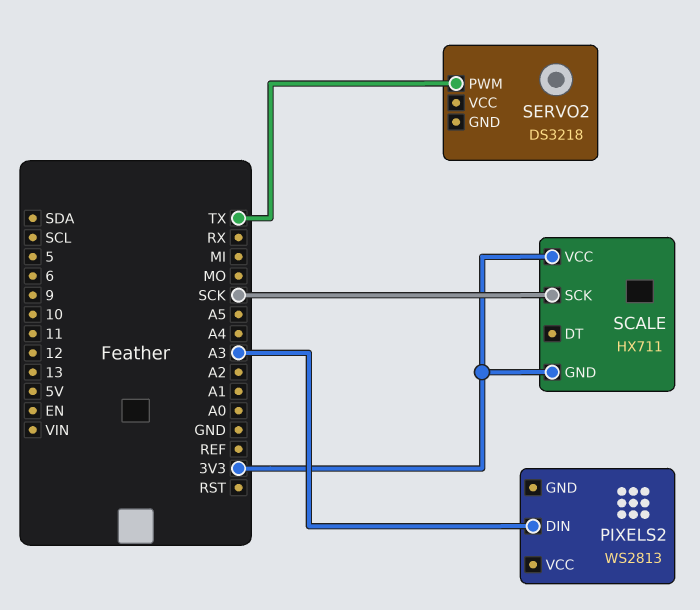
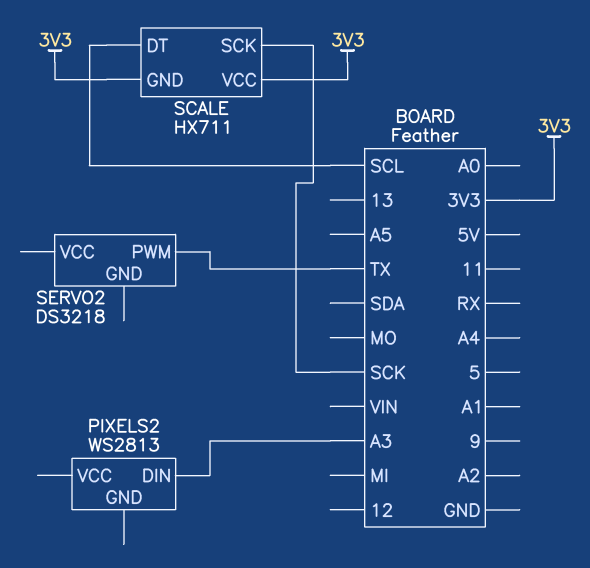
SCALE pin DT: none -> SCL

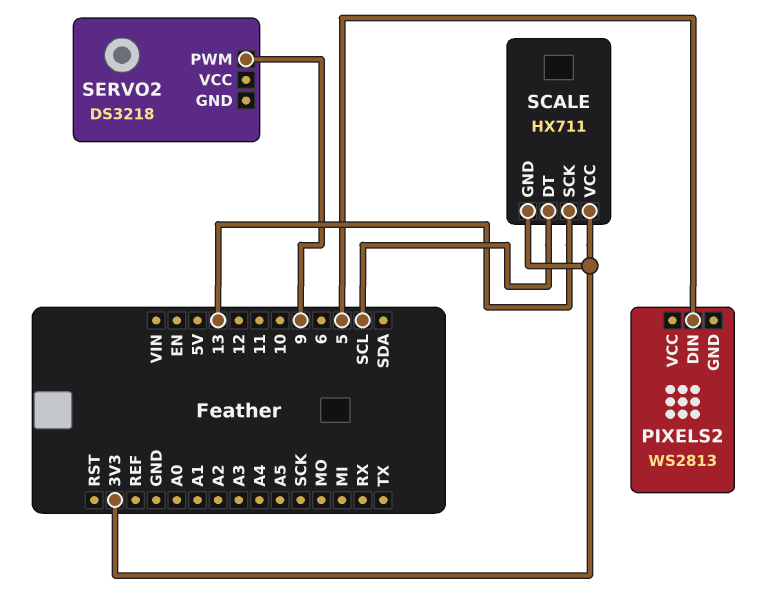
PIXELS2 pin DIN: A3 -> 5
SCALE pin SCK: SCK -> 13
SERVO2 pin PWM: TX -> 9

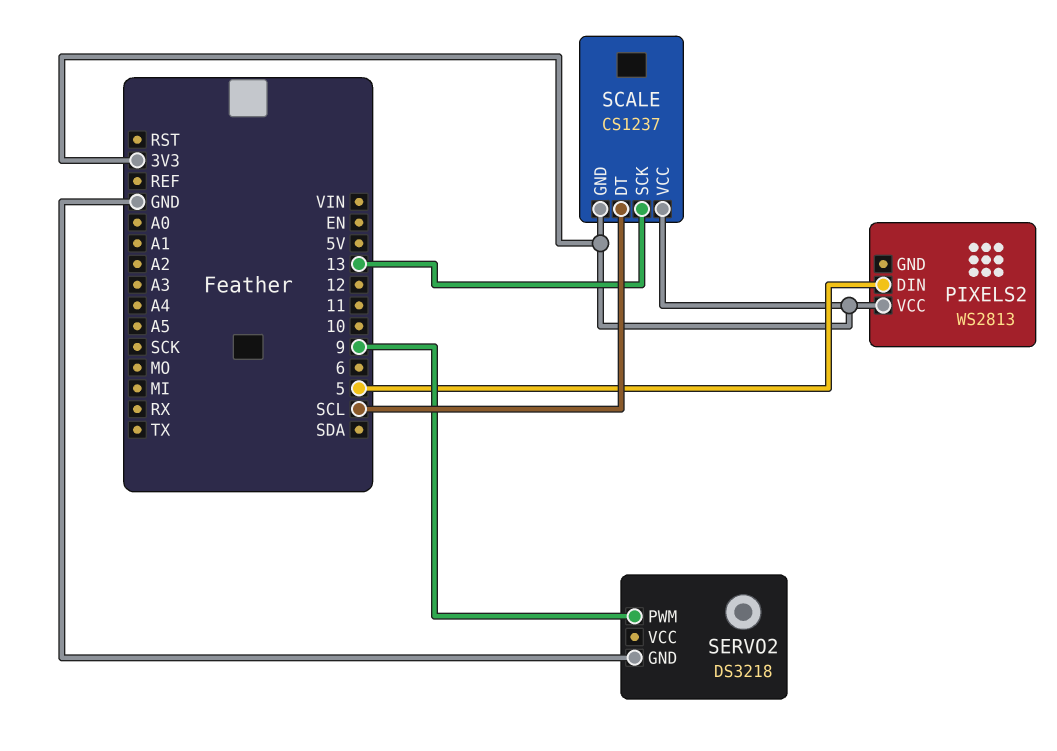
PIXELS2 pin VCC: none -> 3V3
SCALE: HX711 -> CS1237
SERVO2 pin GND: none -> GND

